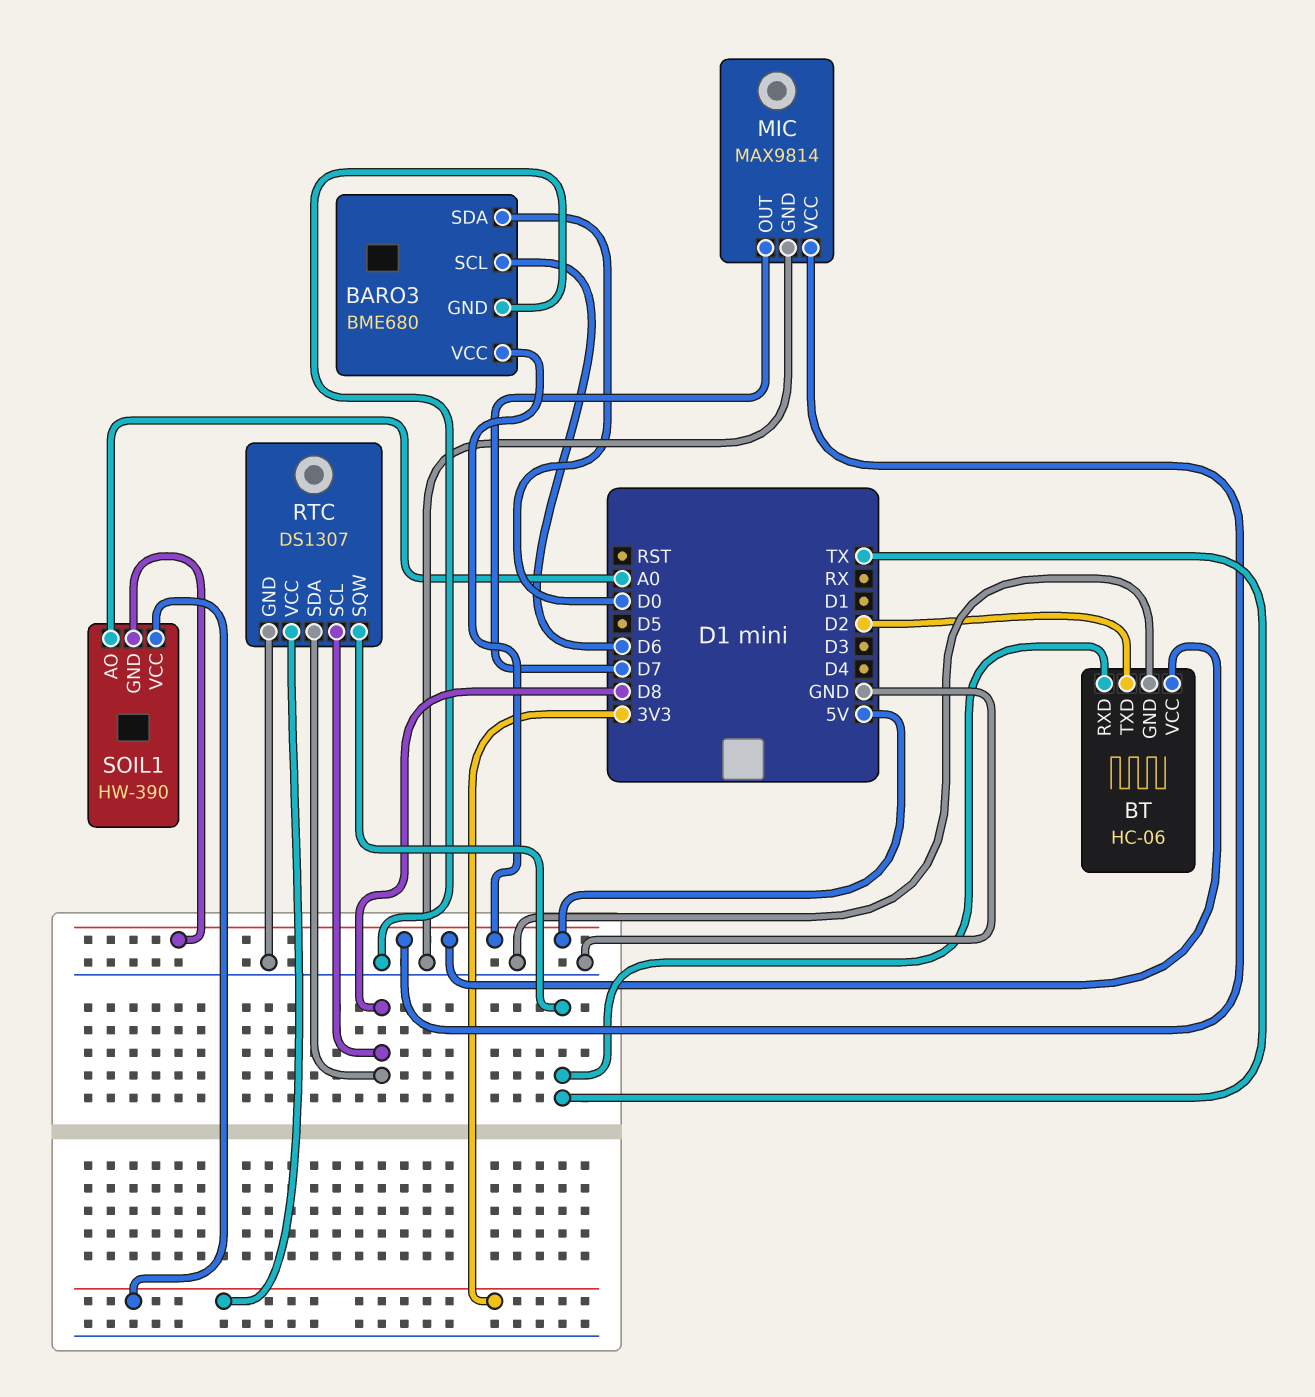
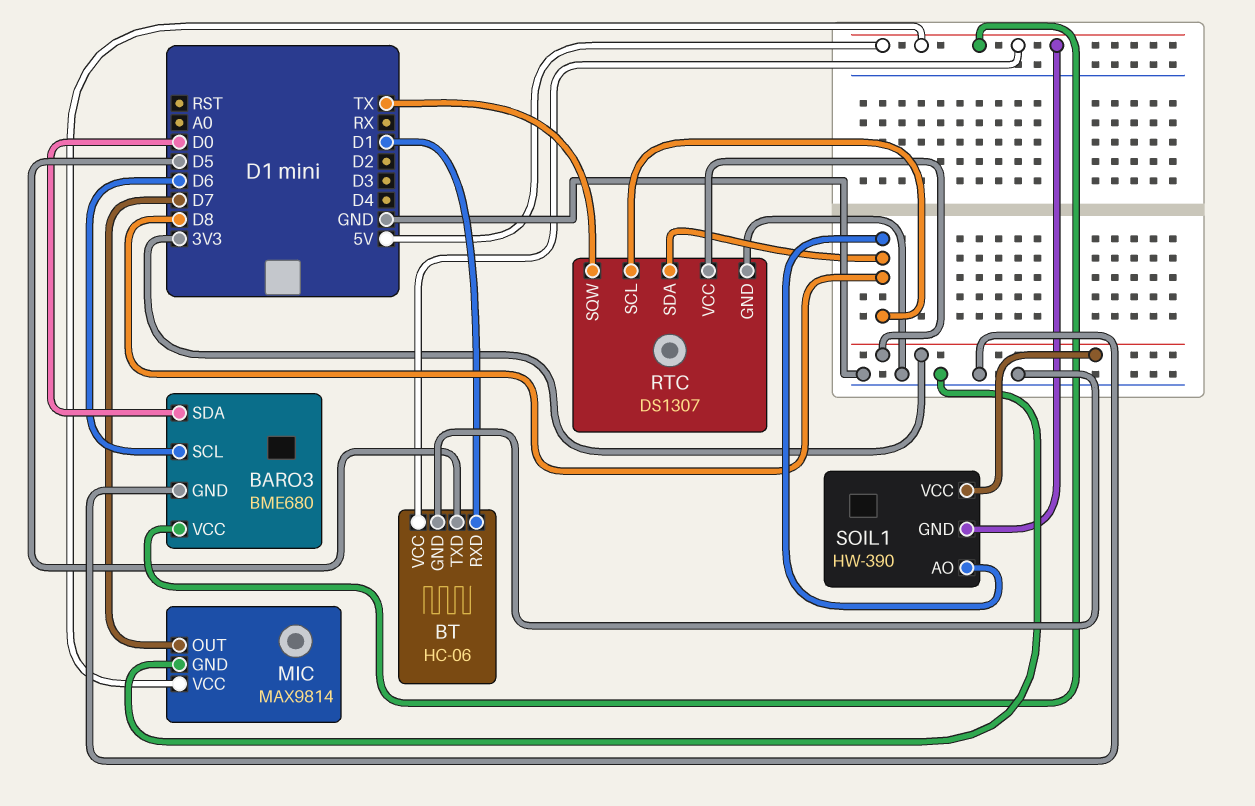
BT pin RXD: TX -> D1
BT pin TXD: D2 -> D5
SOIL1 pin AO: A0 -> D8

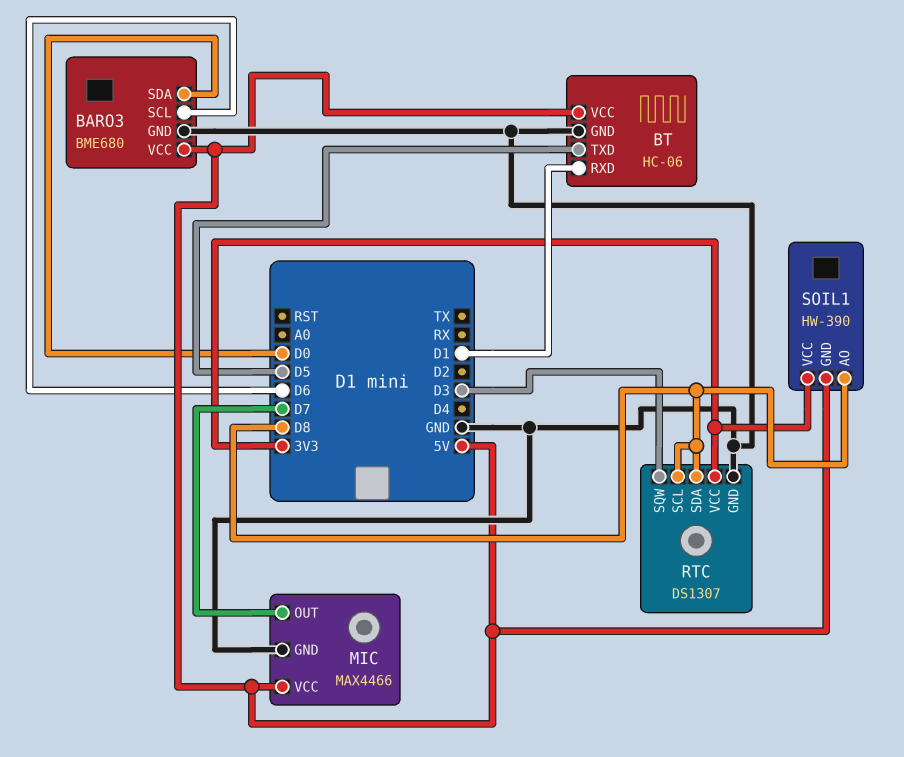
MIC: MAX9814 -> MAX4466
RTC pin SQW: TX -> D3

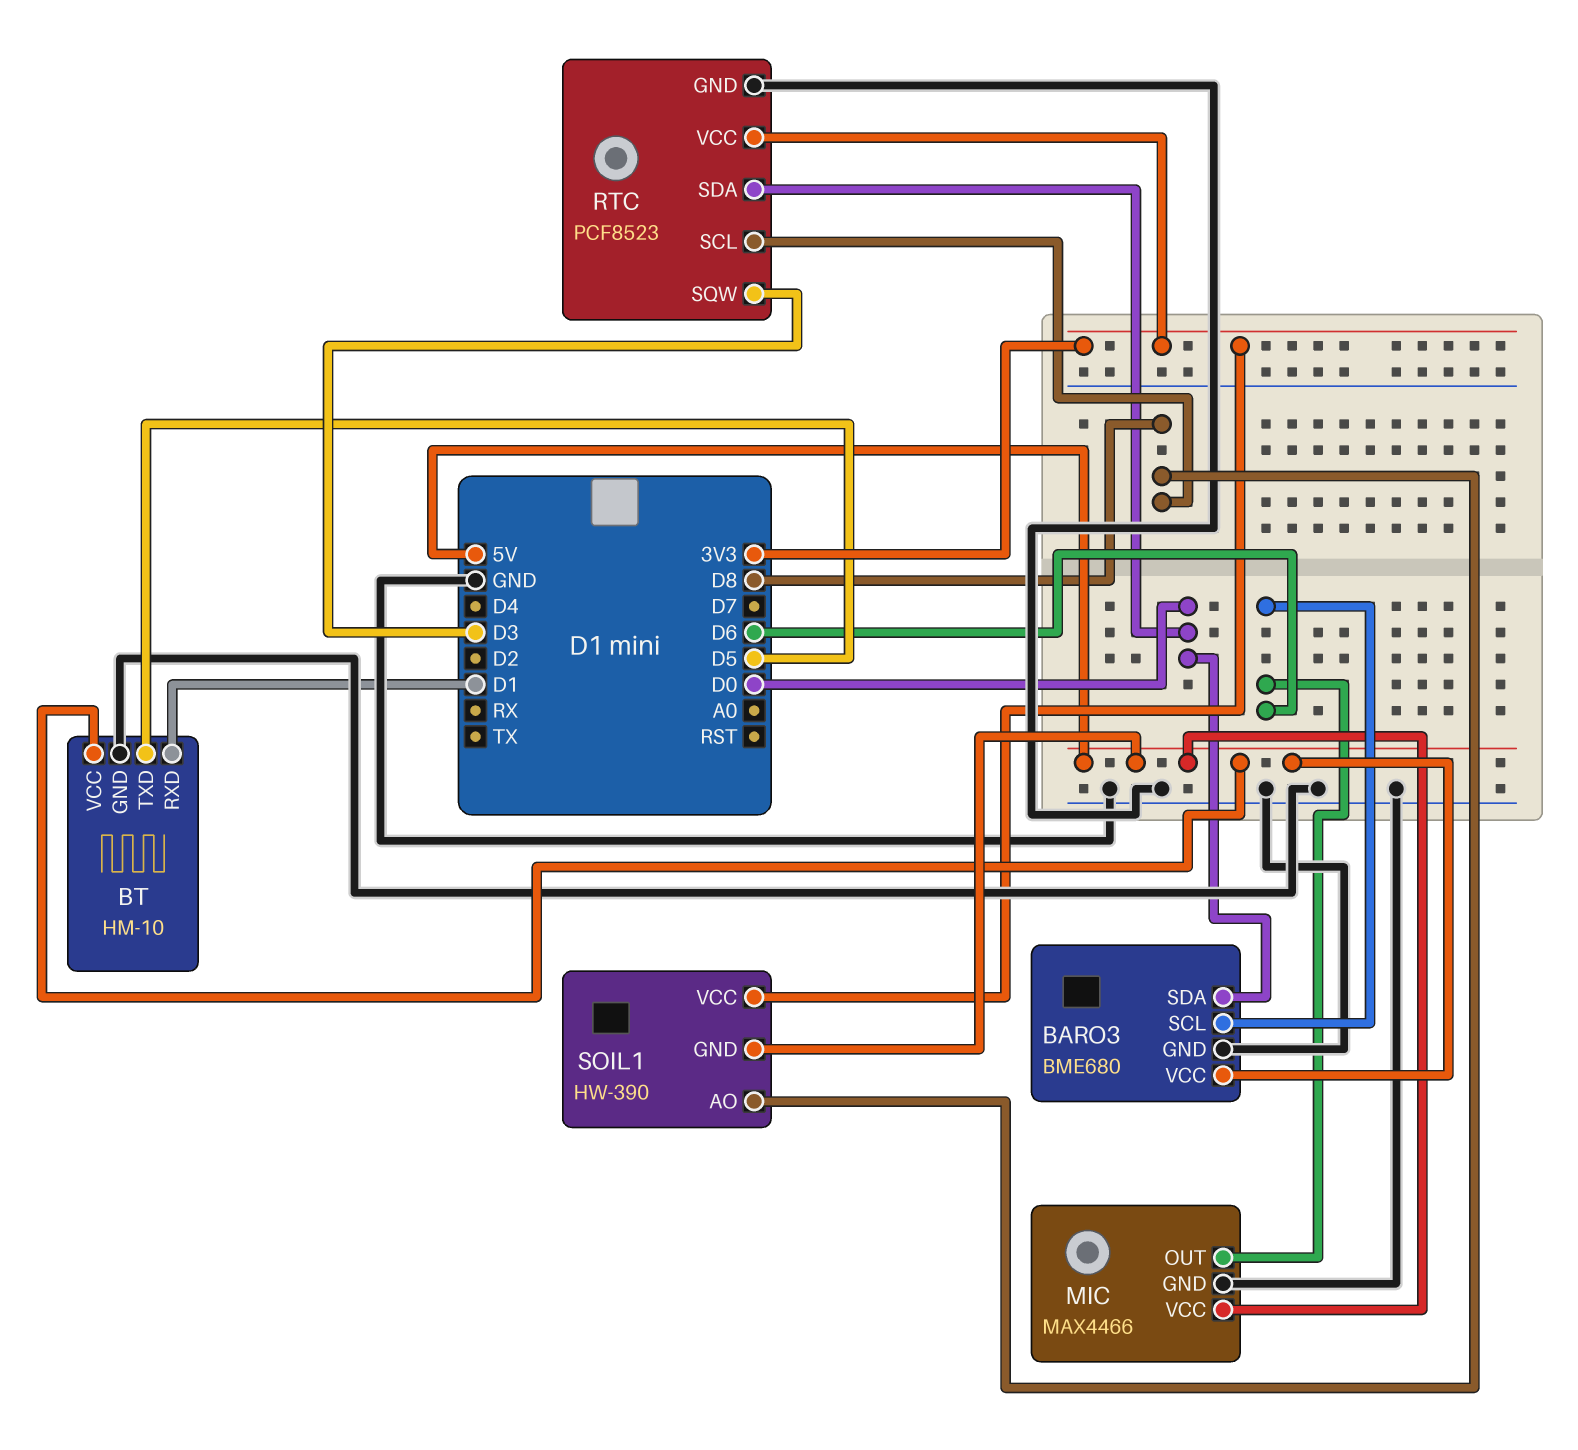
BT: HC-06 -> HM-10
MIC pin OUT: D7 -> D6
RTC: DS1307 -> PCF8523
RTC pin SDA: D8 -> D0

